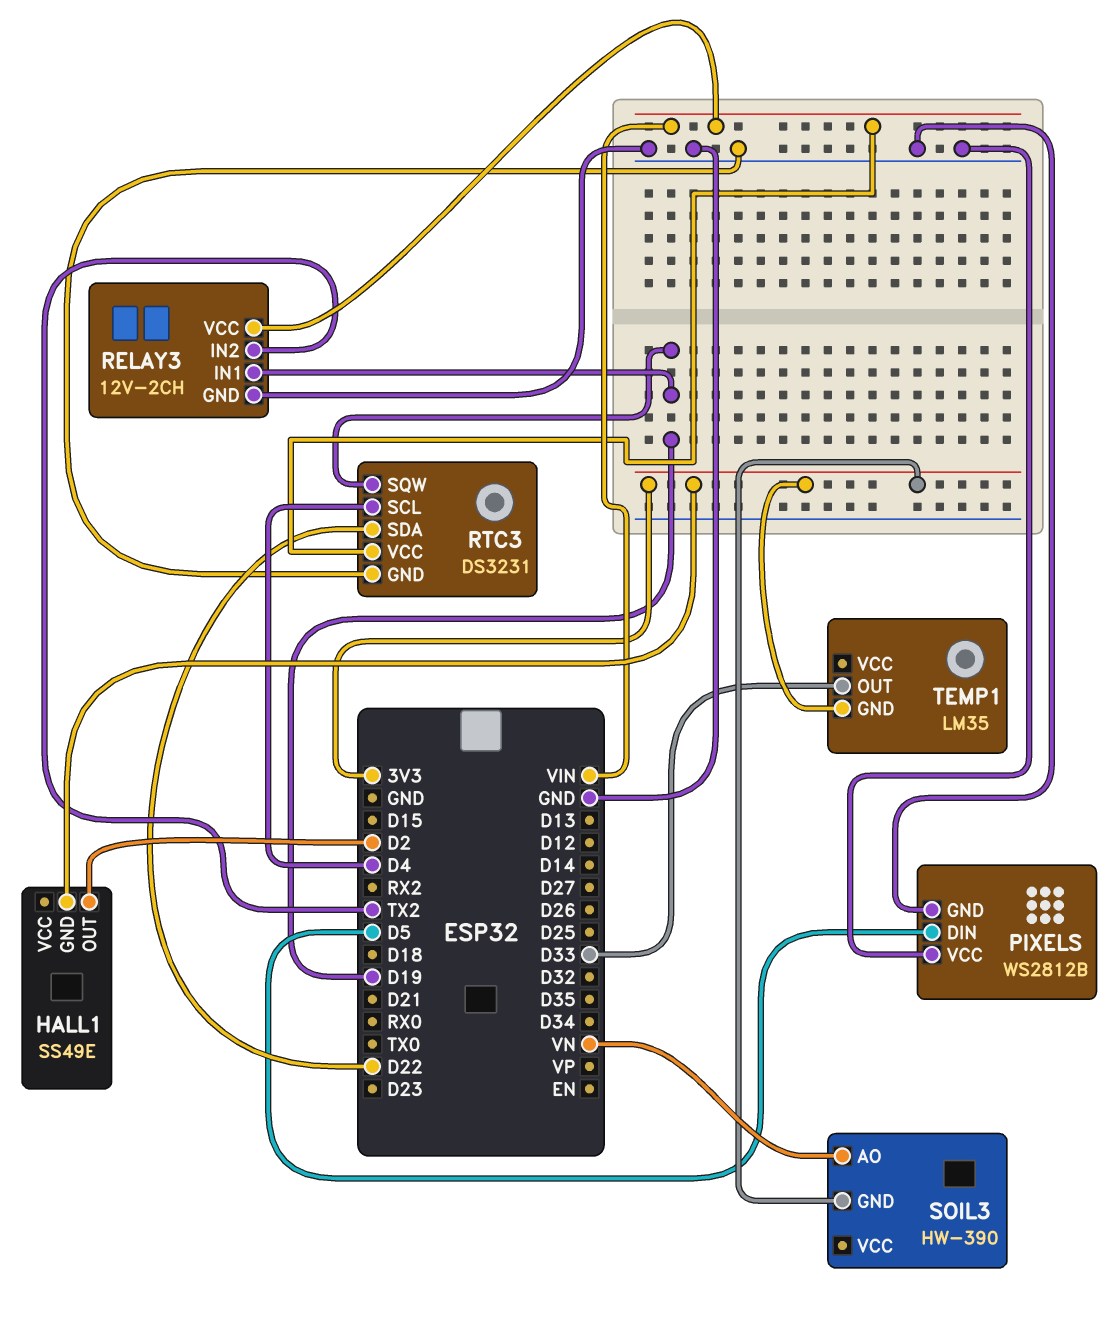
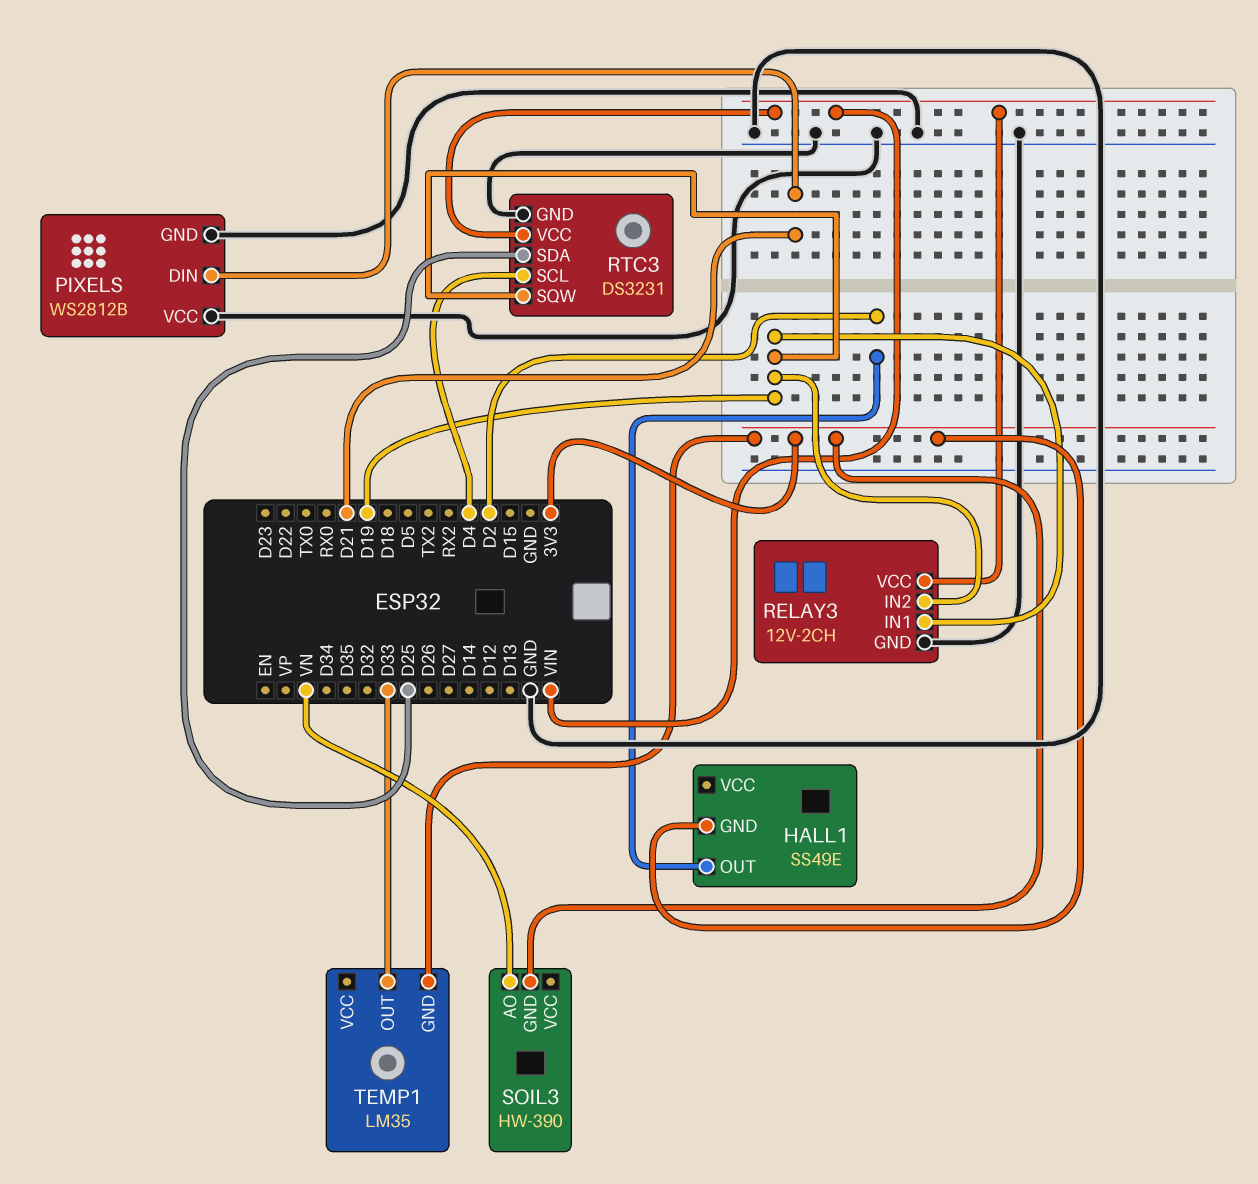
PIXELS pin DIN: D5 -> D21
RELAY3 pin IN2: TX2 -> D19
RTC3 pin SDA: D22 -> D25

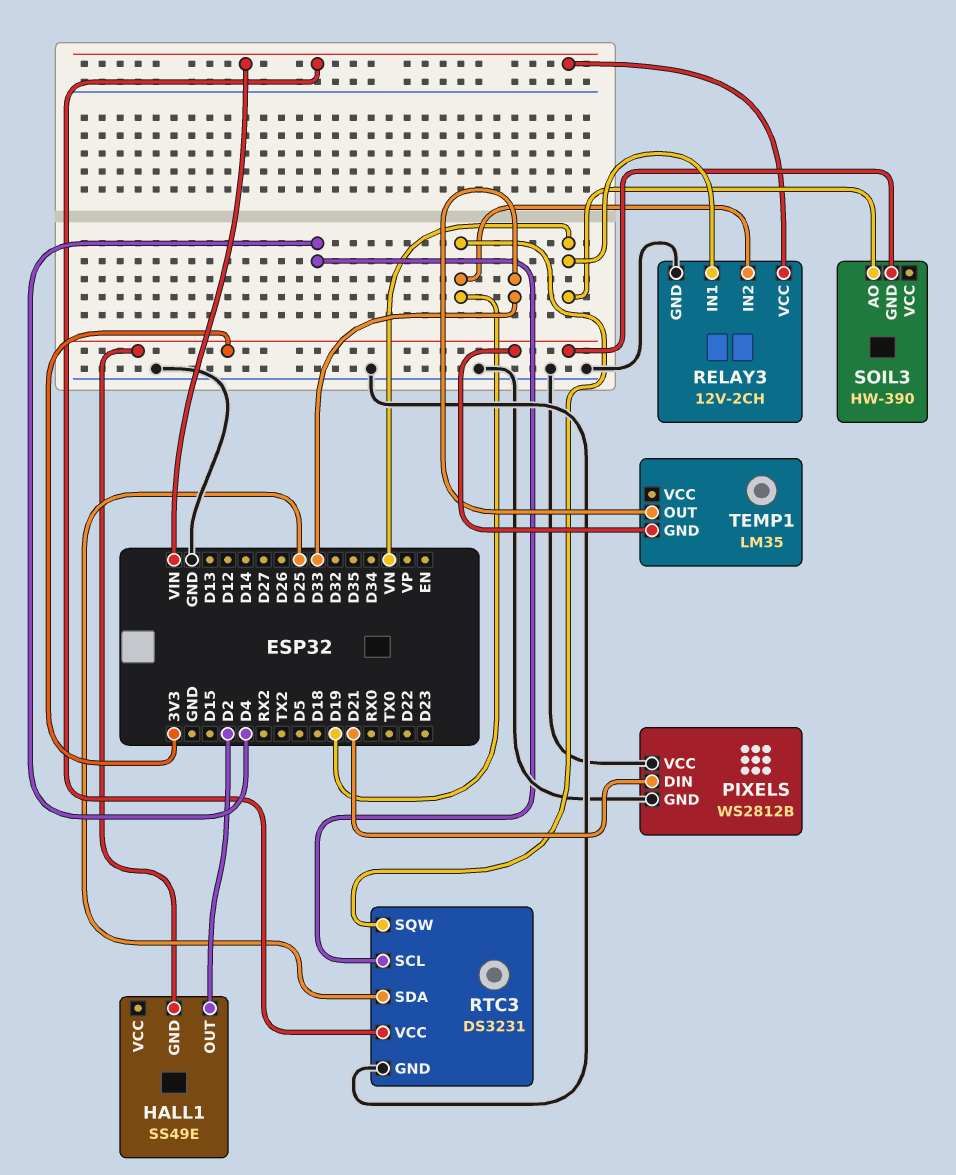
RELAY3 pin IN1: D19 -> VN

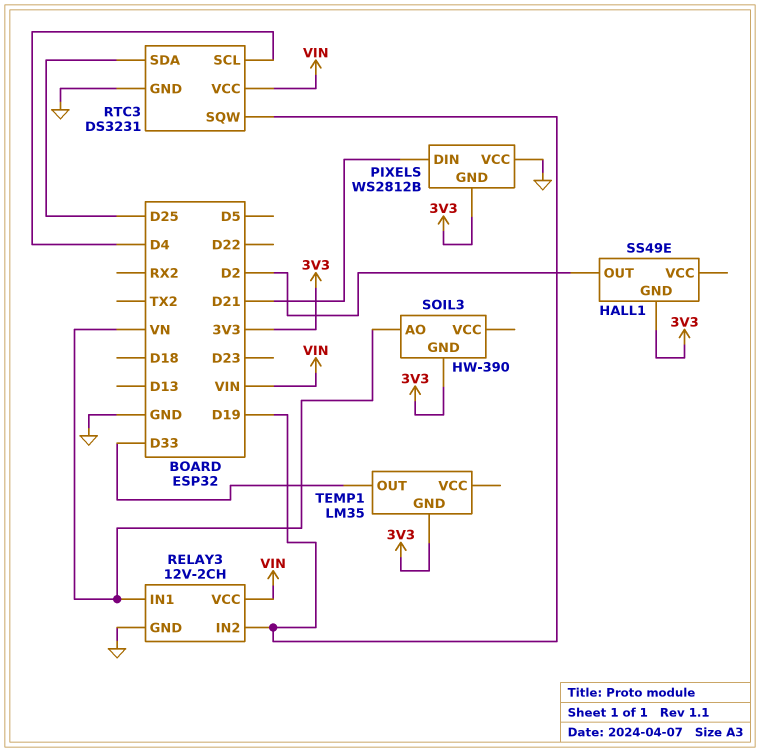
PIXELS pin GND: GND -> 3V3

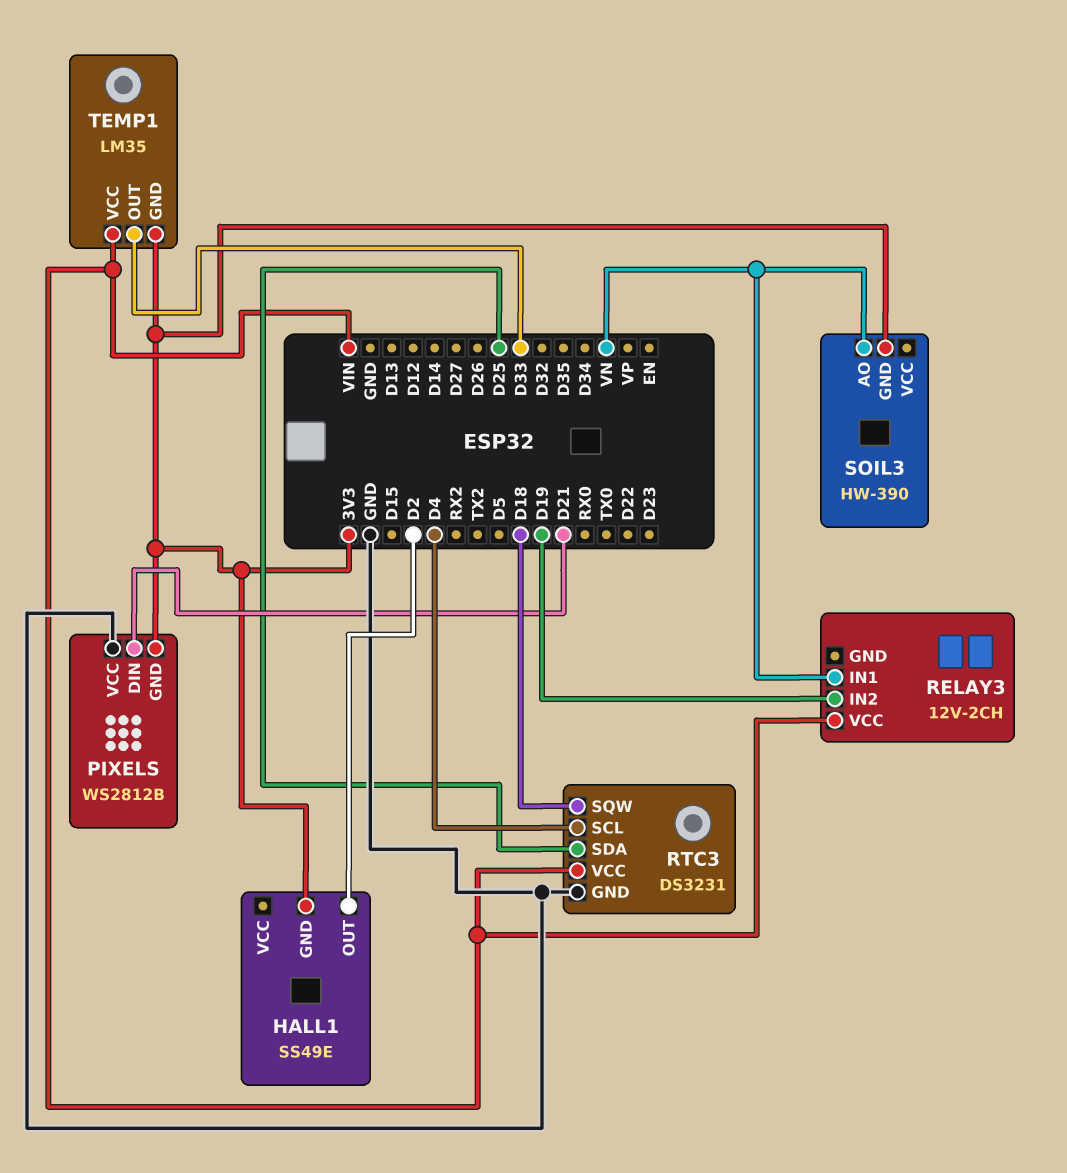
RELAY3 pin GND: GND -> none
RTC3 pin SQW: D19 -> D18
TEMP1 pin VCC: none -> VIN

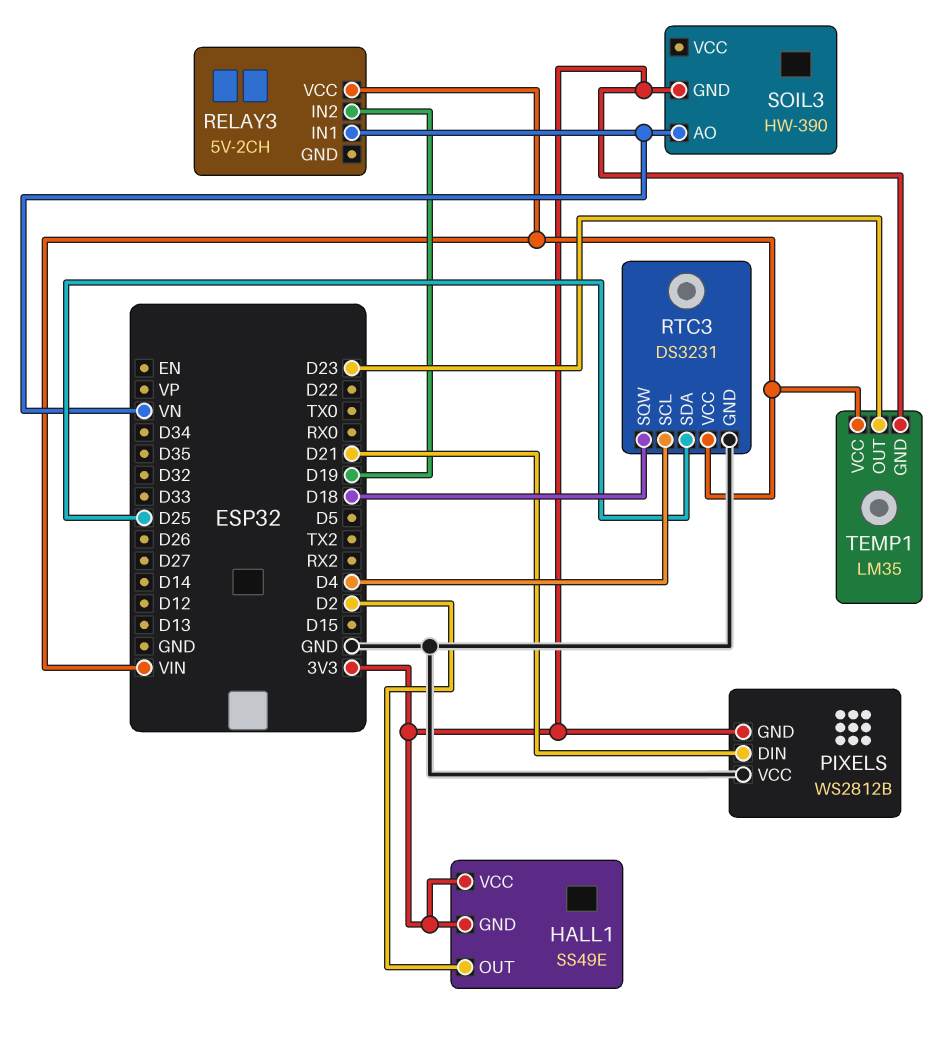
HALL1 pin VCC: none -> 3V3
RELAY3: 12V-2CH -> 5V-2CH
TEMP1 pin OUT: D33 -> D23

